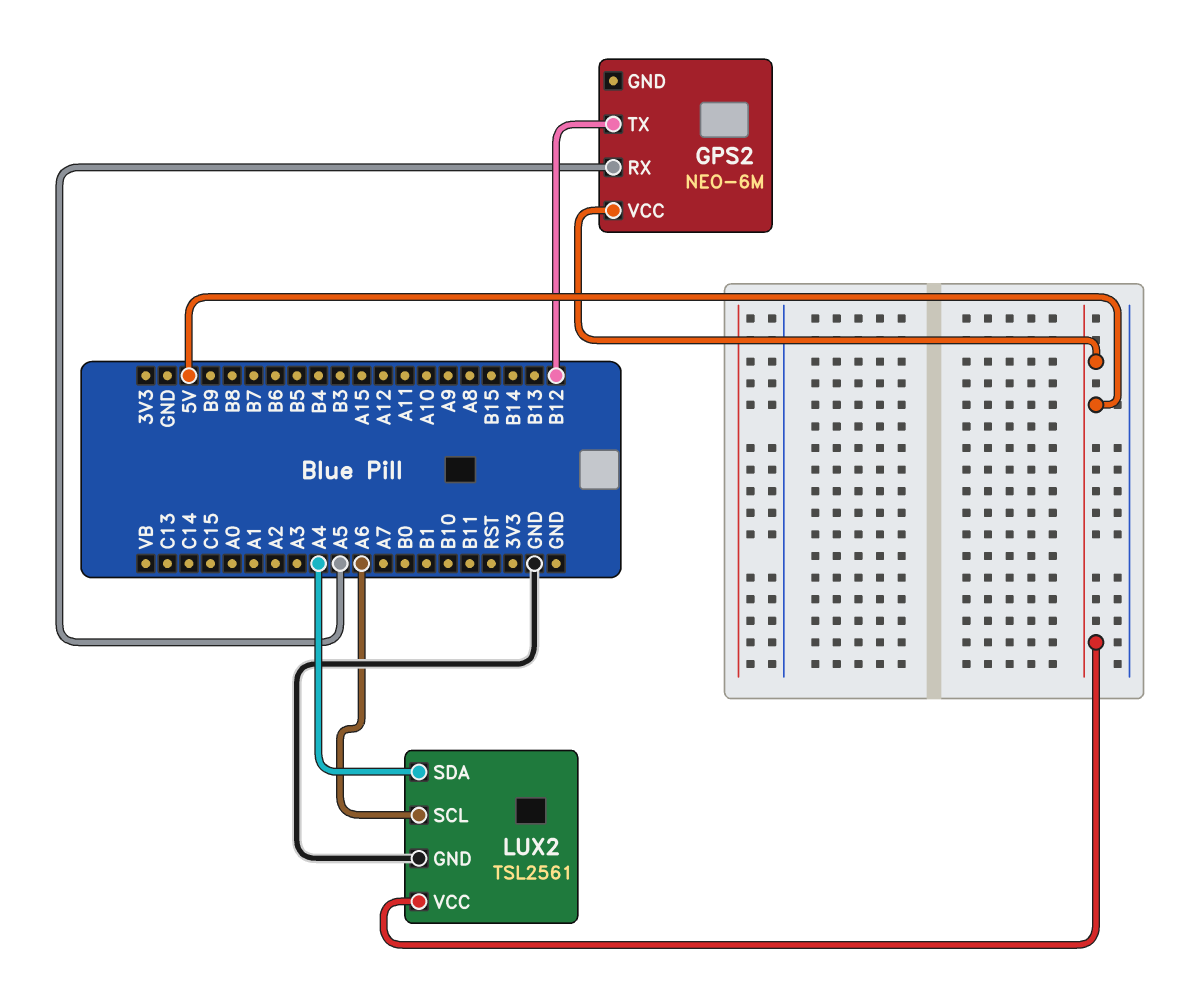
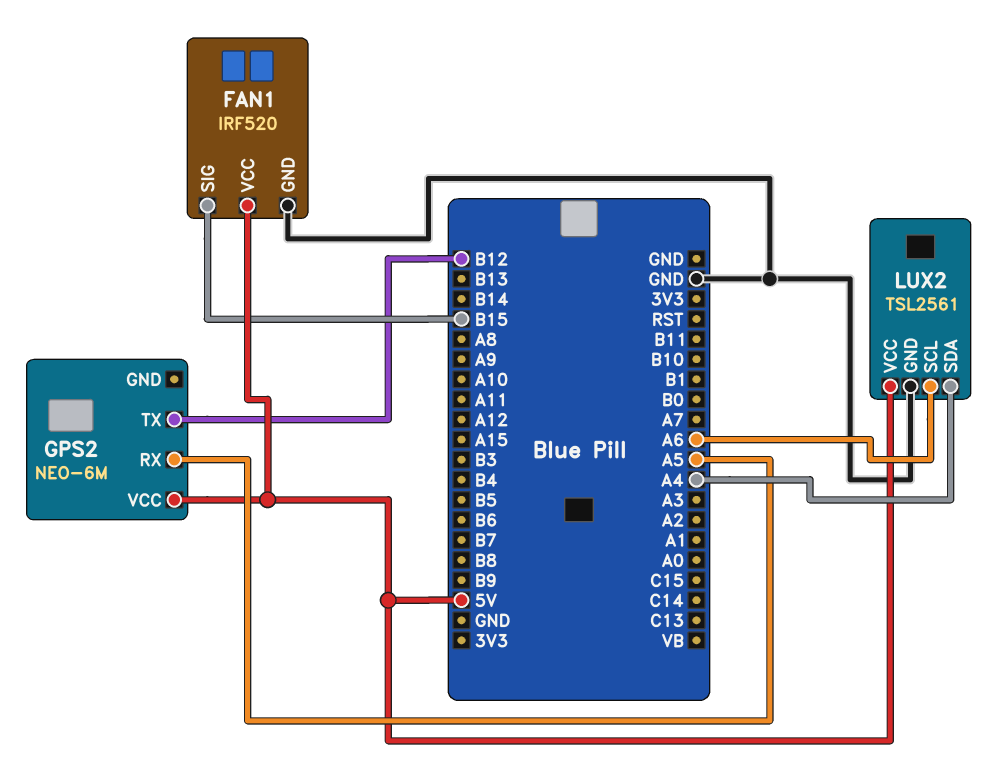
FAN1: none -> IRF520
FAN1 pin GND: none -> GND
FAN1 pin SIG: none -> B15
FAN1 pin VCC: none -> 5V

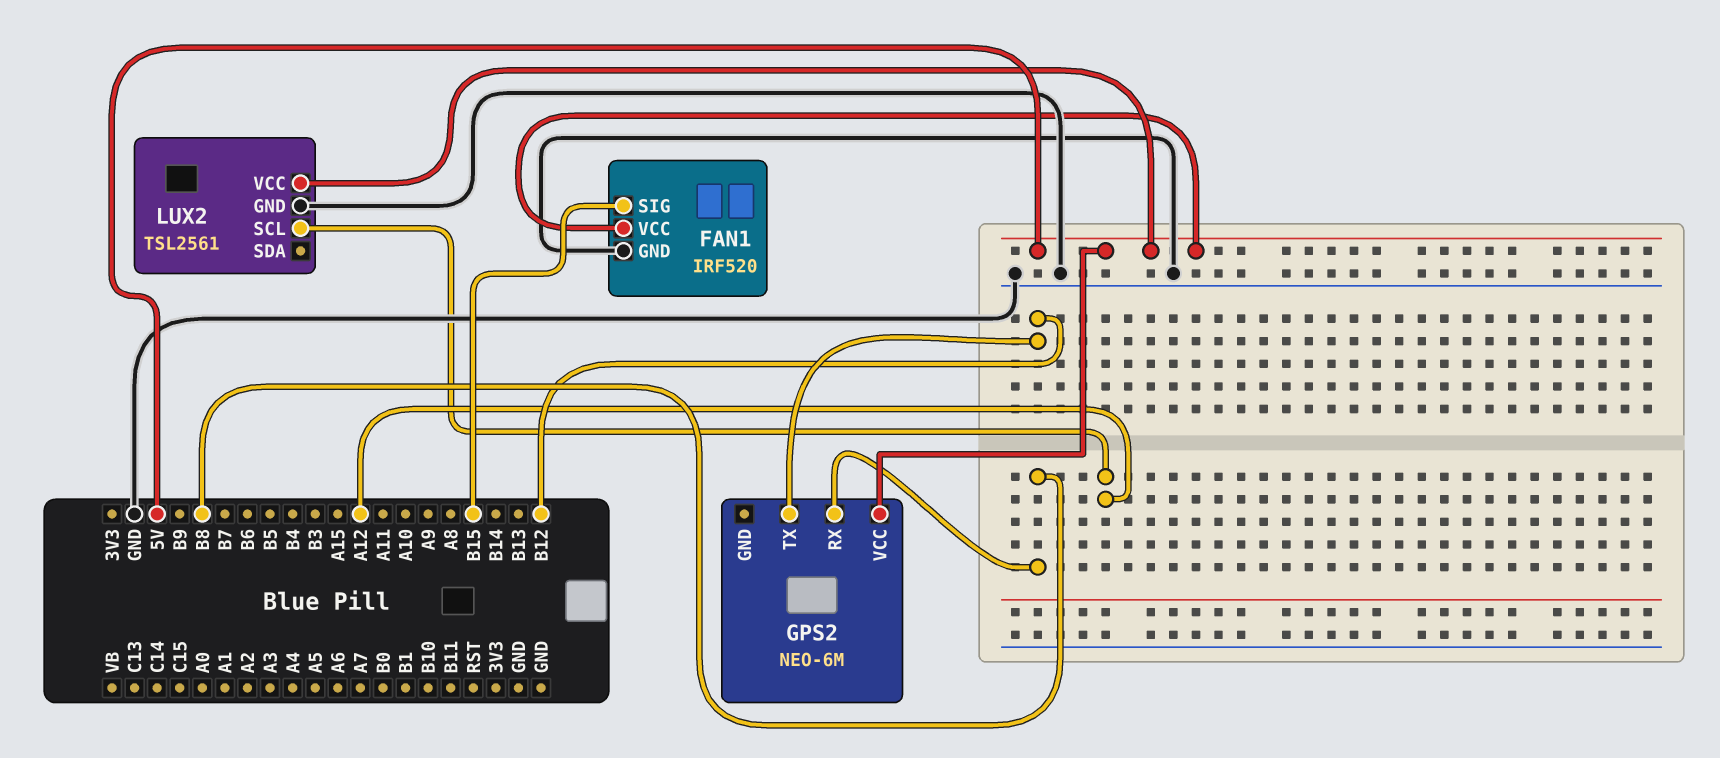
GPS2 pin RX: A5 -> B8
LUX2 pin SCL: A6 -> A12
LUX2 pin SDA: A4 -> none

